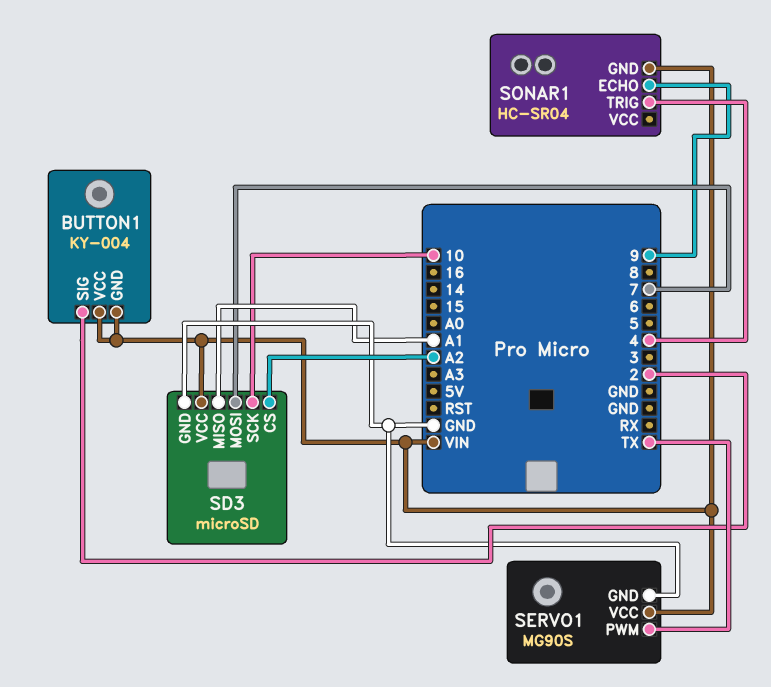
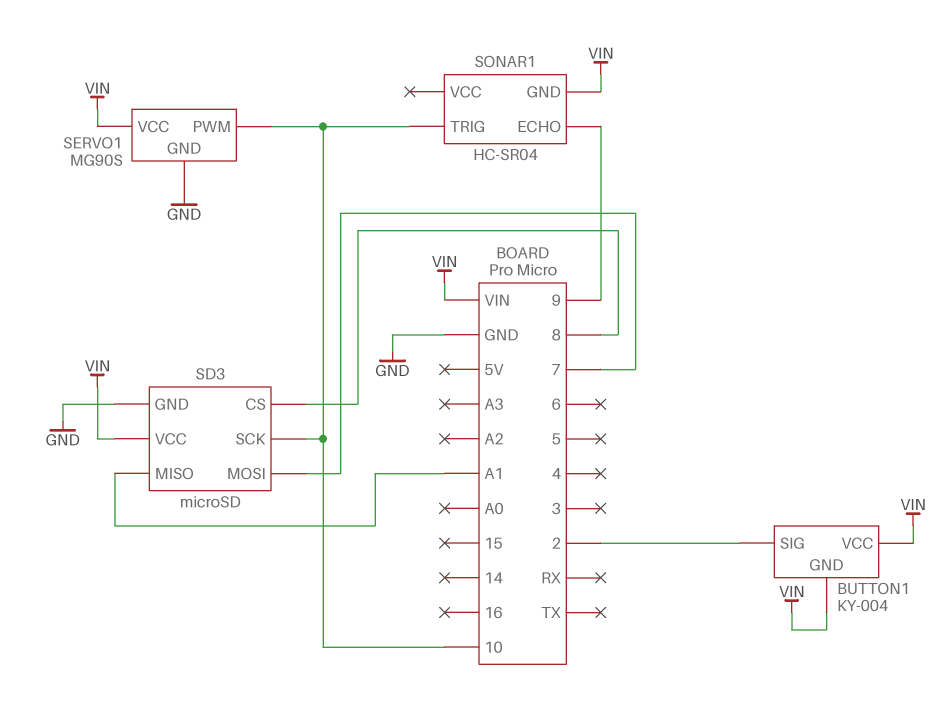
SD3 pin CS: A2 -> 8
SERVO1 pin PWM: TX -> 10
SONAR1 pin TRIG: 4 -> 10

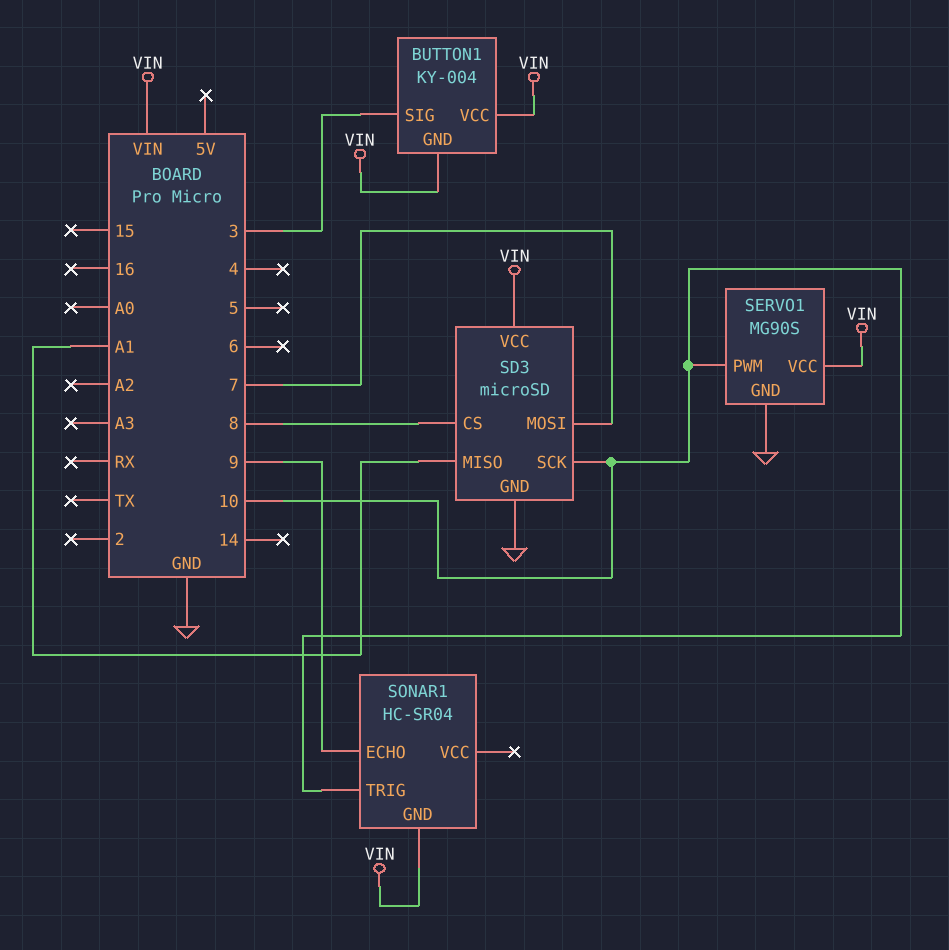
BUTTON1 pin SIG: 2 -> 3

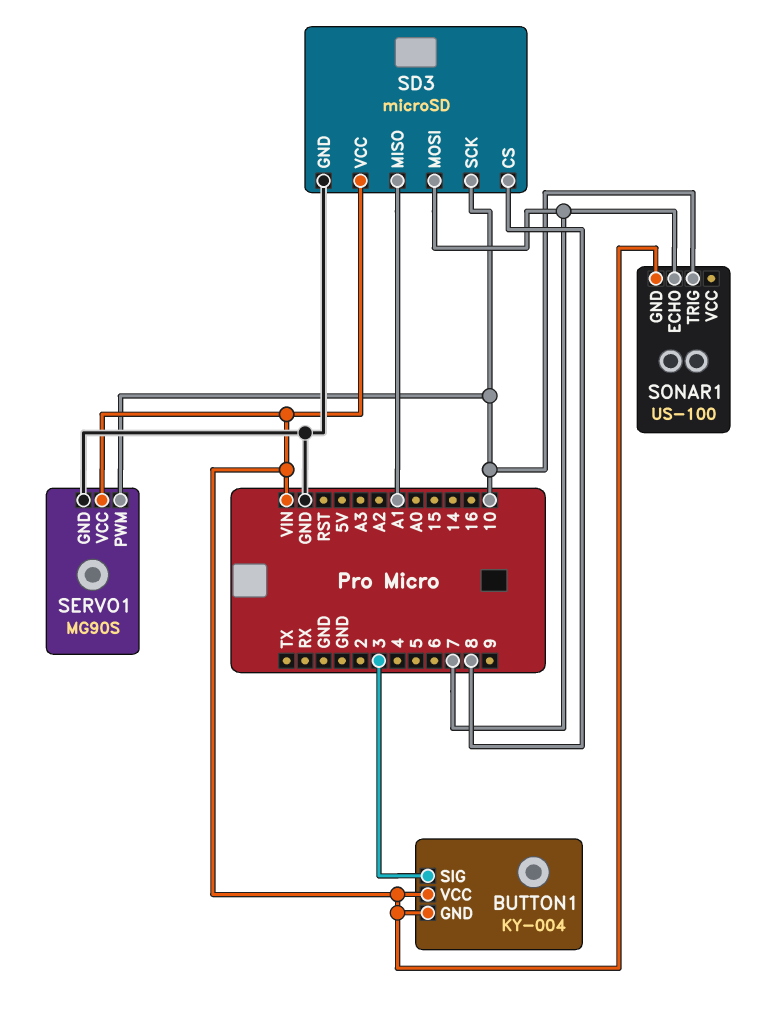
SONAR1: HC-SR04 -> US-100
SONAR1 pin ECHO: 9 -> 7

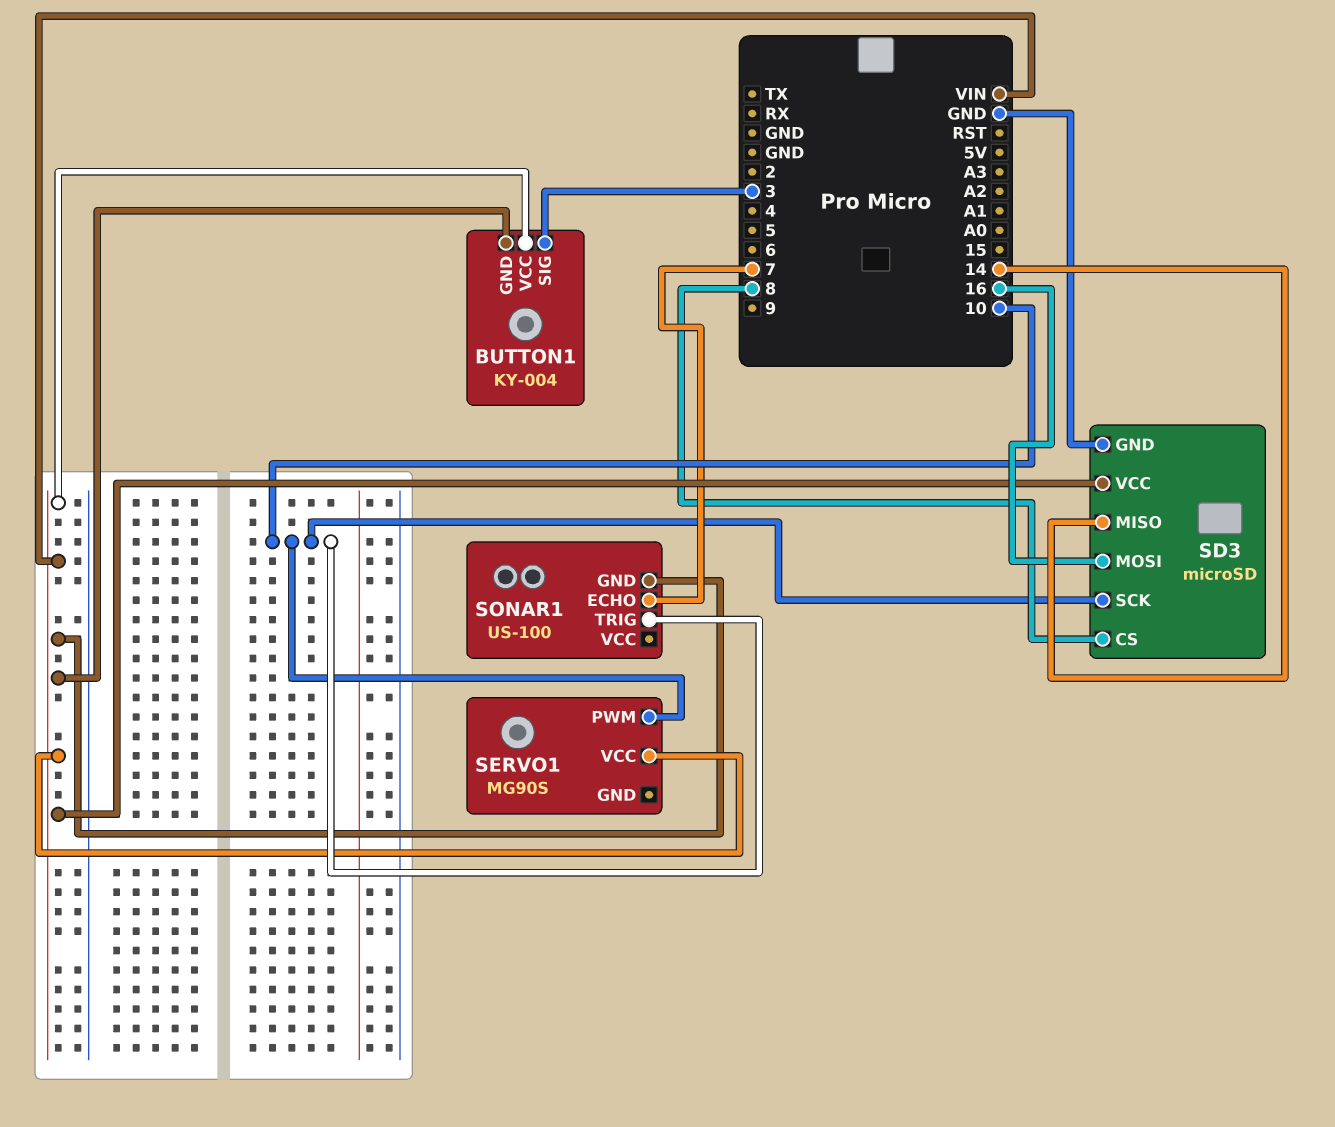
SD3 pin MISO: A1 -> 14
SD3 pin MOSI: 7 -> 16
SERVO1 pin GND: GND -> none

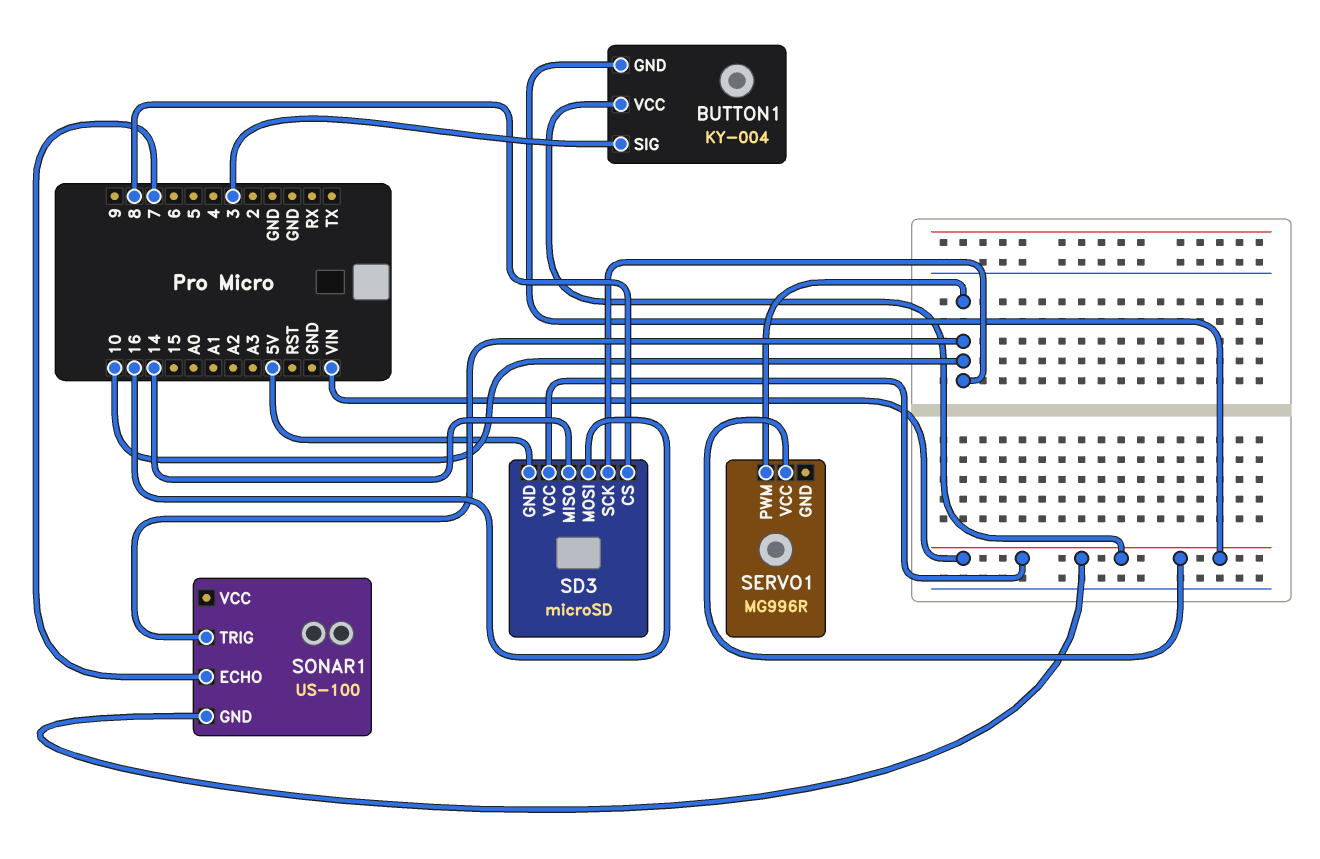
SD3 pin GND: GND -> 5V
SERVO1: MG90S -> MG996R

